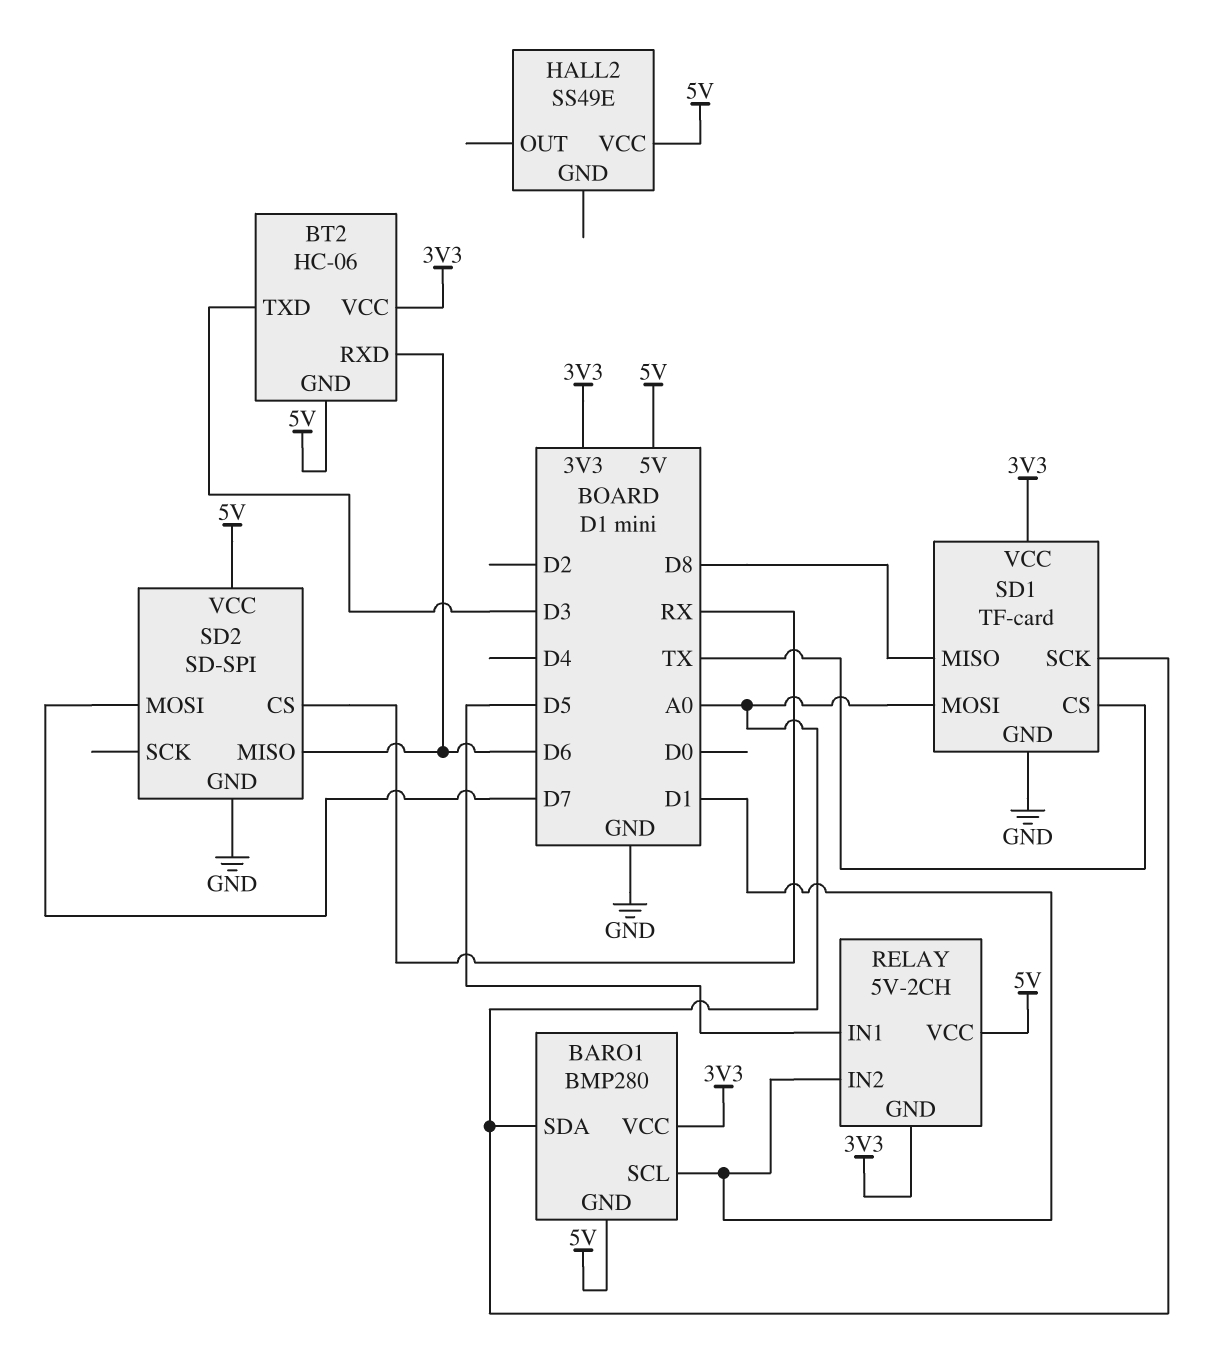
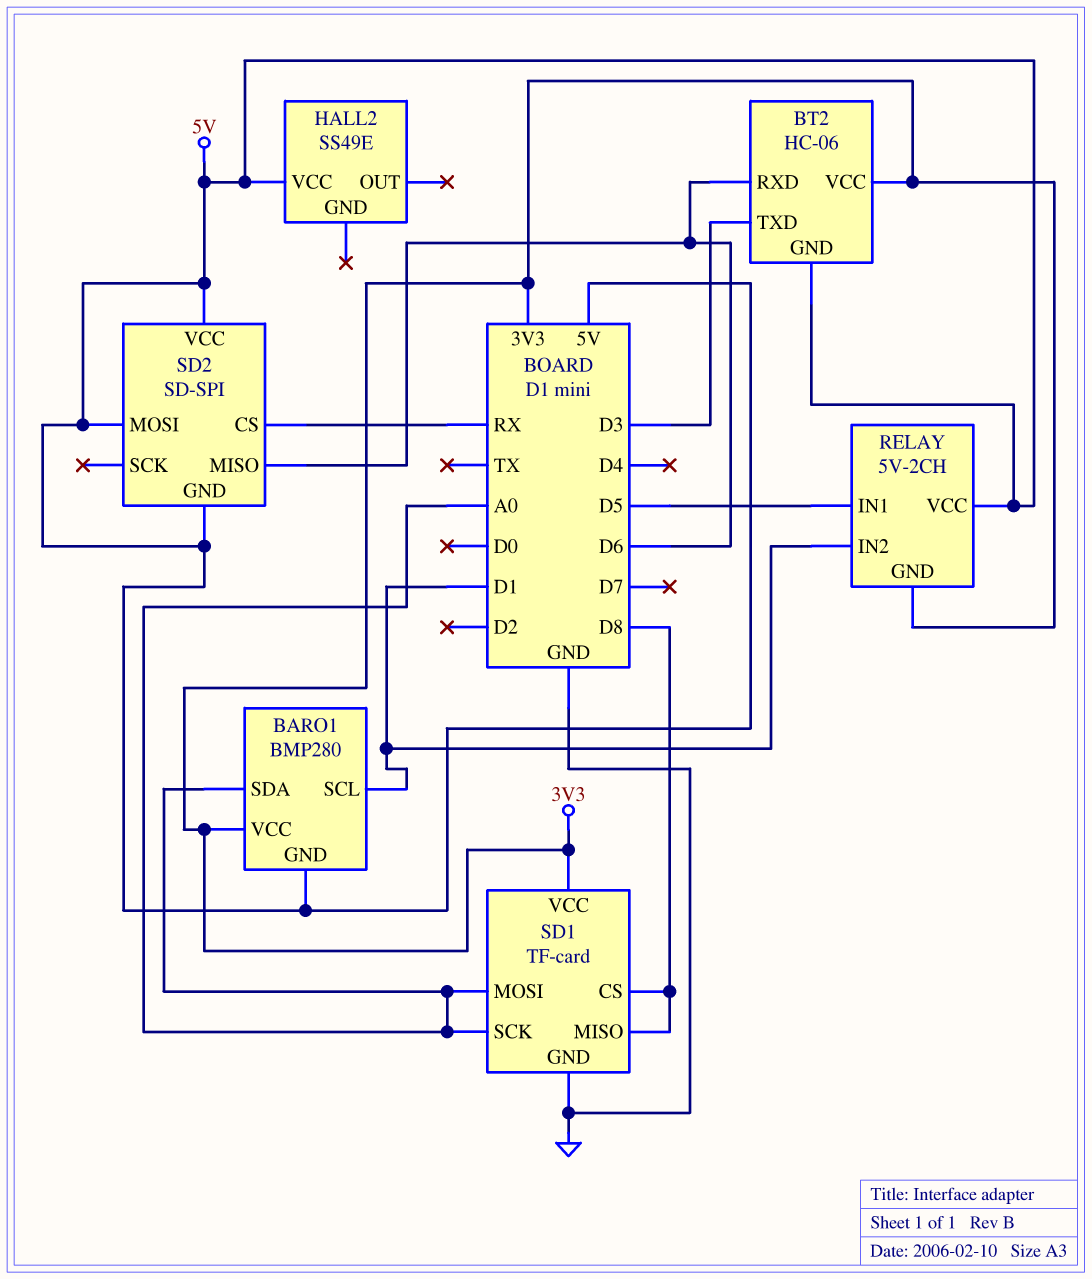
SD1 pin CS: TX -> D8
SD2 pin GND: GND -> 5V
SD2 pin MOSI: D7 -> 5V

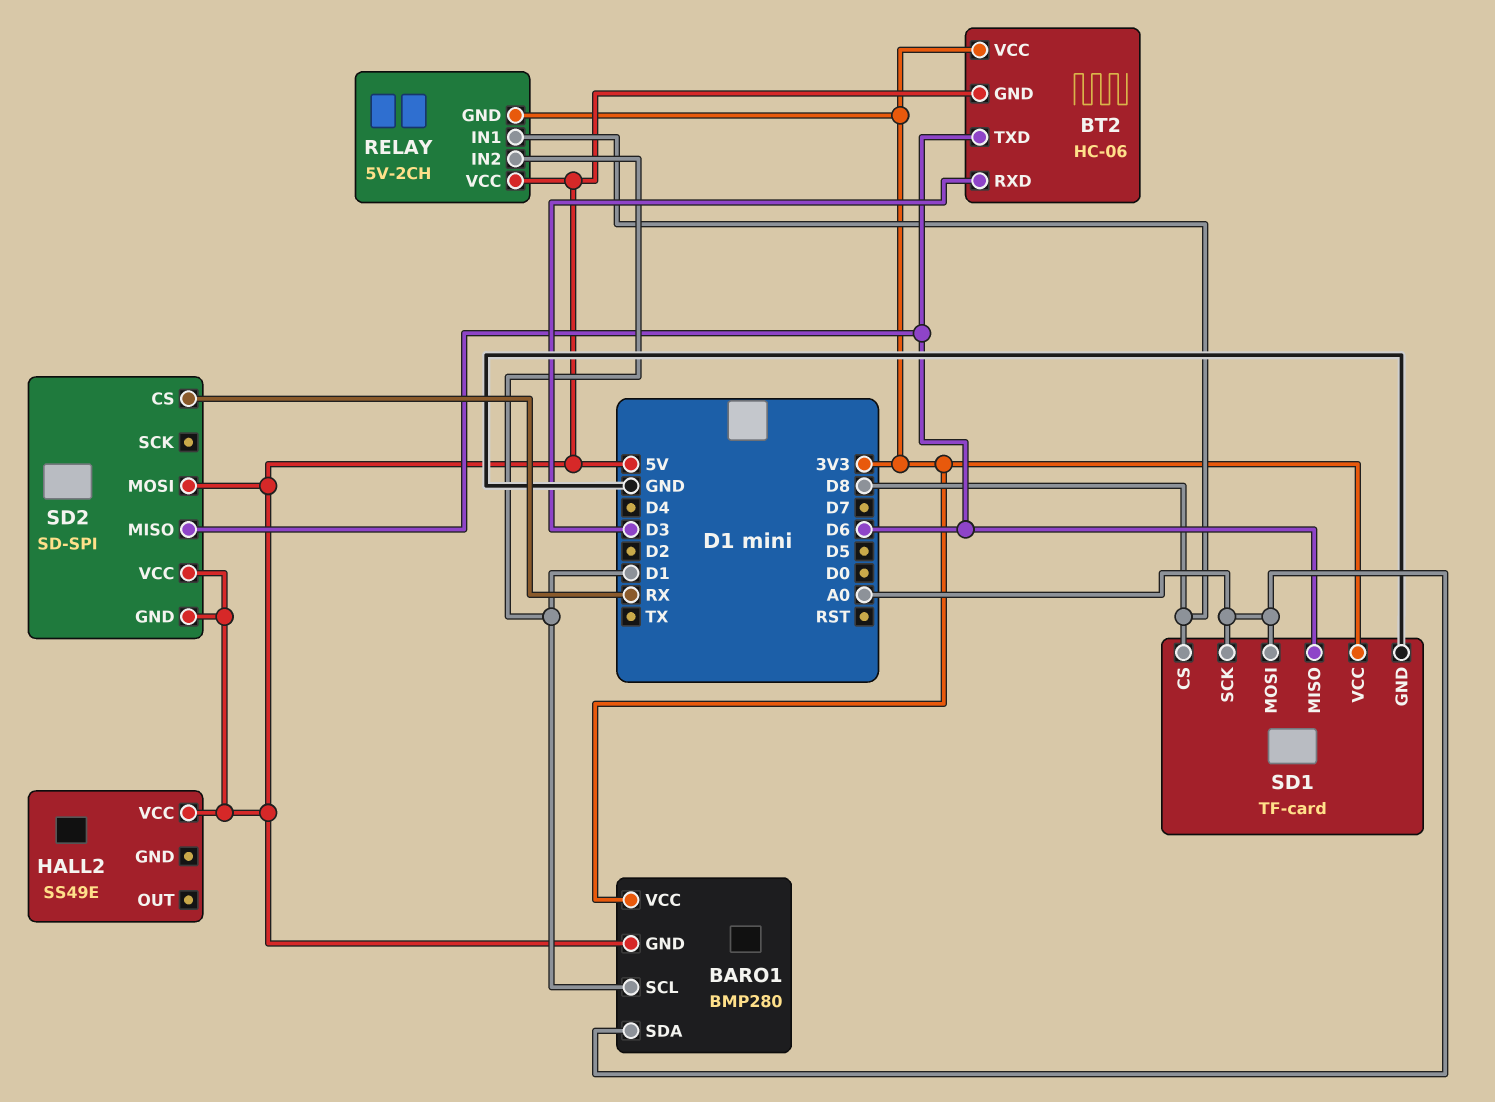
BT2 pin RXD: D6 -> D3
BT2 pin TXD: D3 -> D6
RELAY pin IN1: D5 -> D8
SD1 pin MISO: D8 -> D6

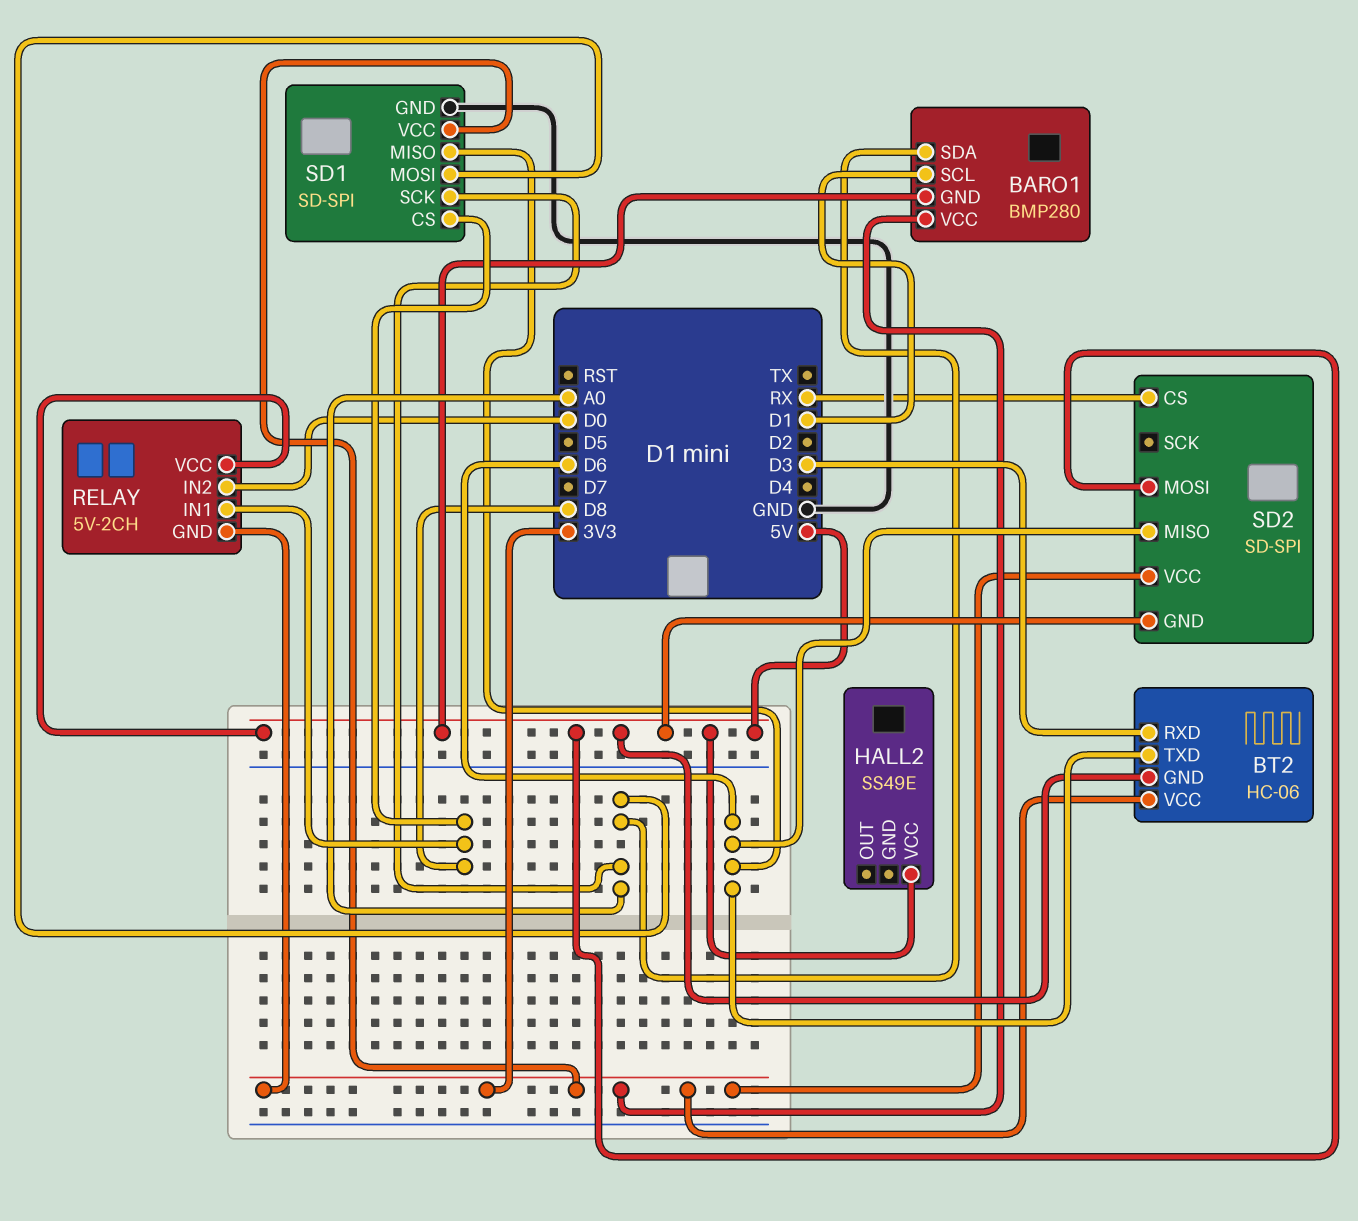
RELAY pin IN2: D1 -> D0
SD1: TF-card -> SD-SPI
SD2 pin VCC: 5V -> 3V3

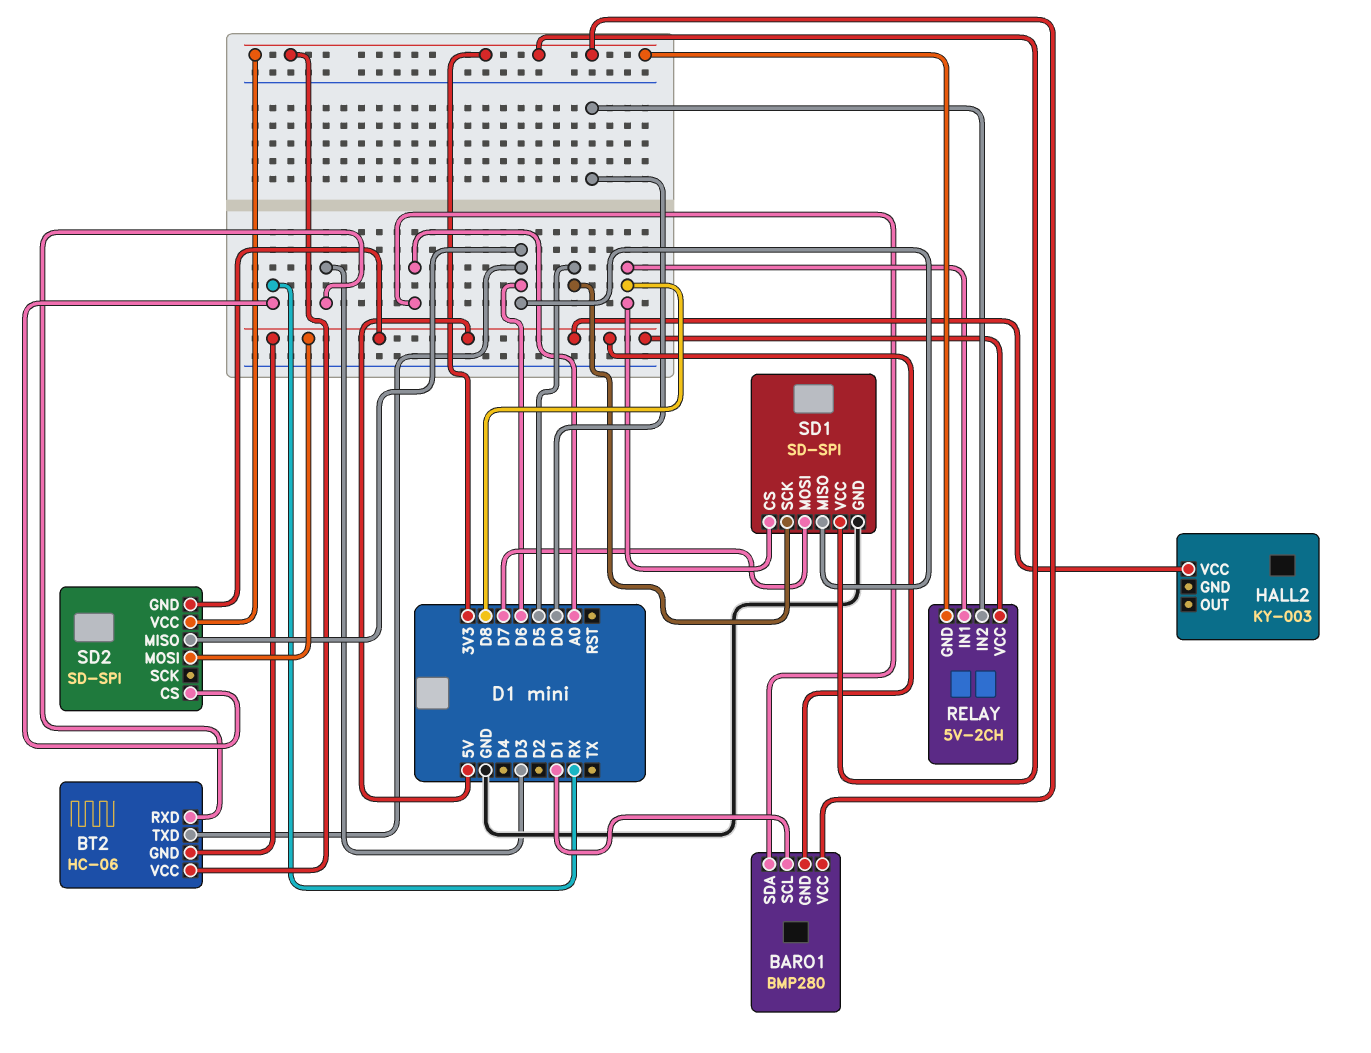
HALL2: SS49E -> KY-003
SD1 pin MOSI: A0 -> D7
SD1 pin SCK: A0 -> D5

